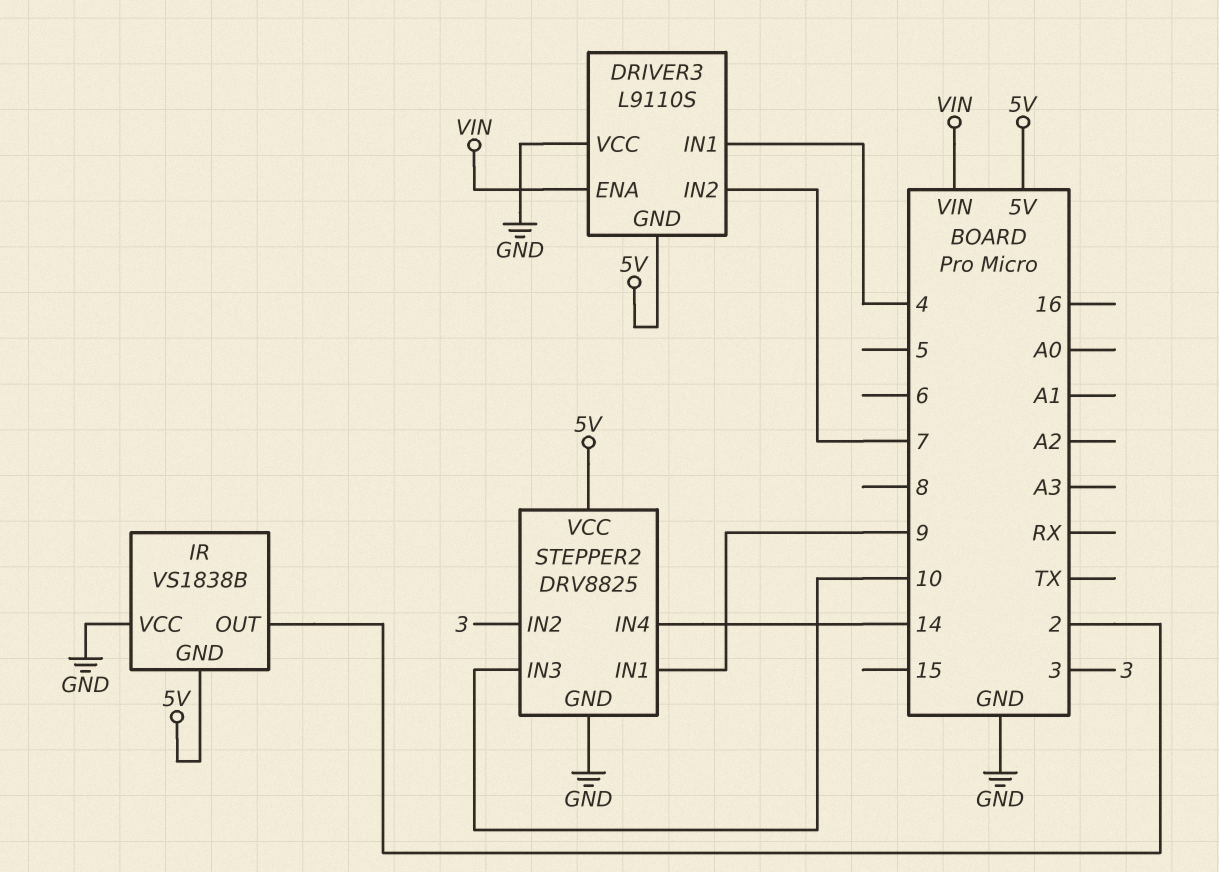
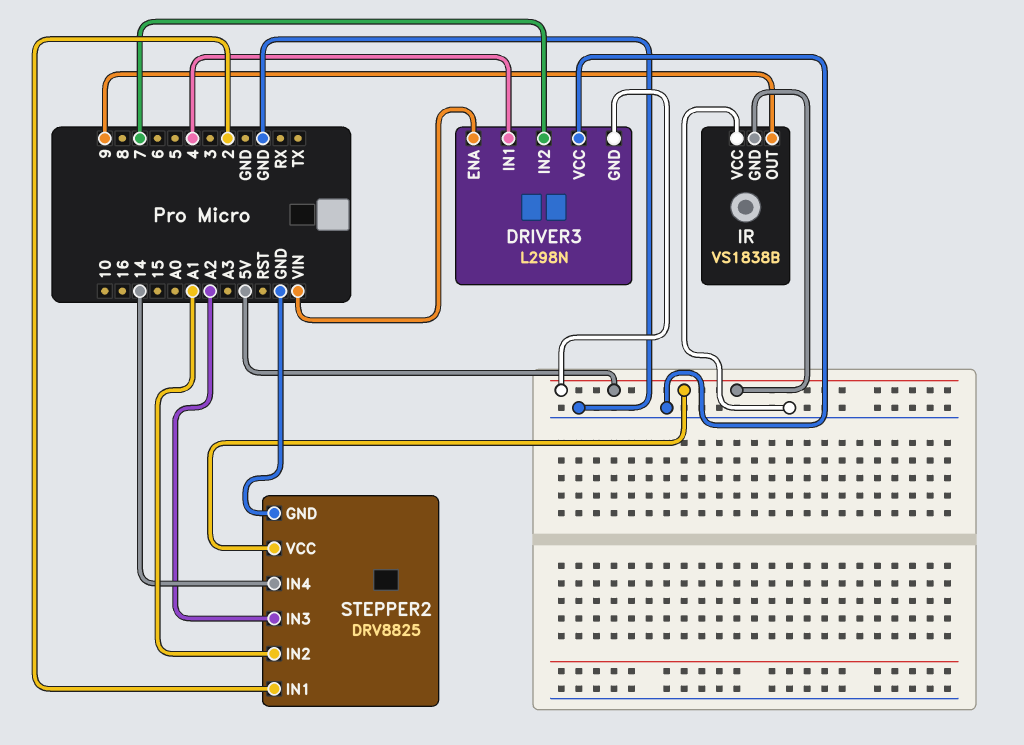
DRIVER3: L9110S -> L298N
IR pin OUT: 2 -> 9
STEPPER2 pin IN1: 9 -> 2
STEPPER2 pin IN2: 3 -> A1
STEPPER2 pin IN3: 10 -> A2

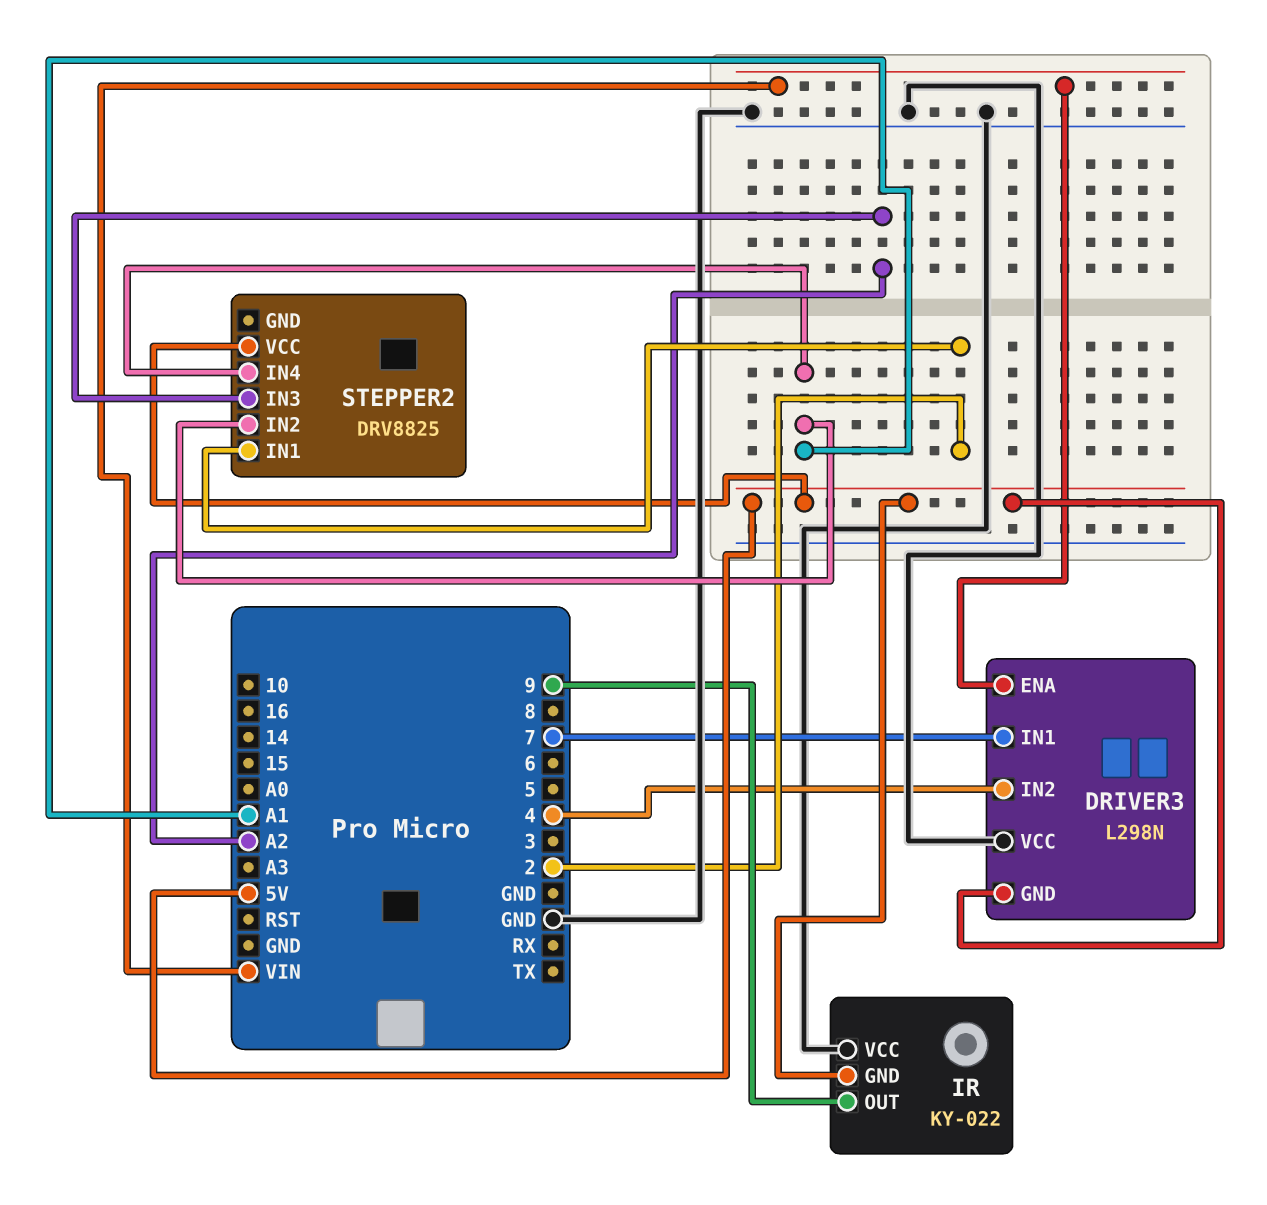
DRIVER3 pin IN1: 4 -> 7
DRIVER3 pin IN2: 7 -> 4
IR: VS1838B -> KY-022
STEPPER2 pin GND: GND -> none
STEPPER2 pin IN4: 14 -> A1

